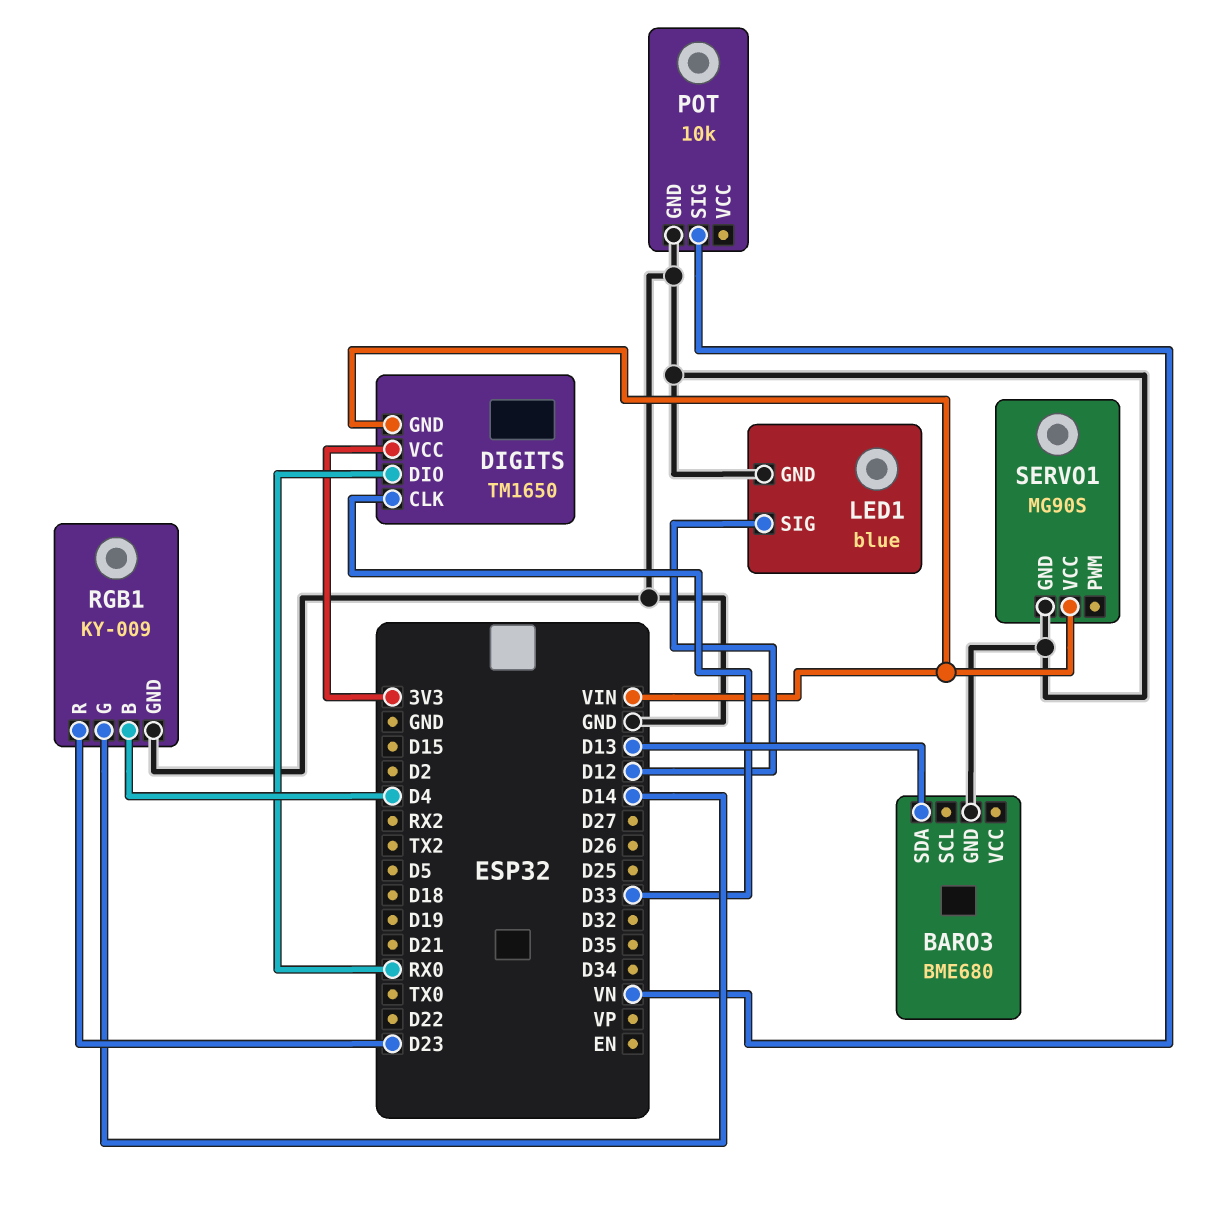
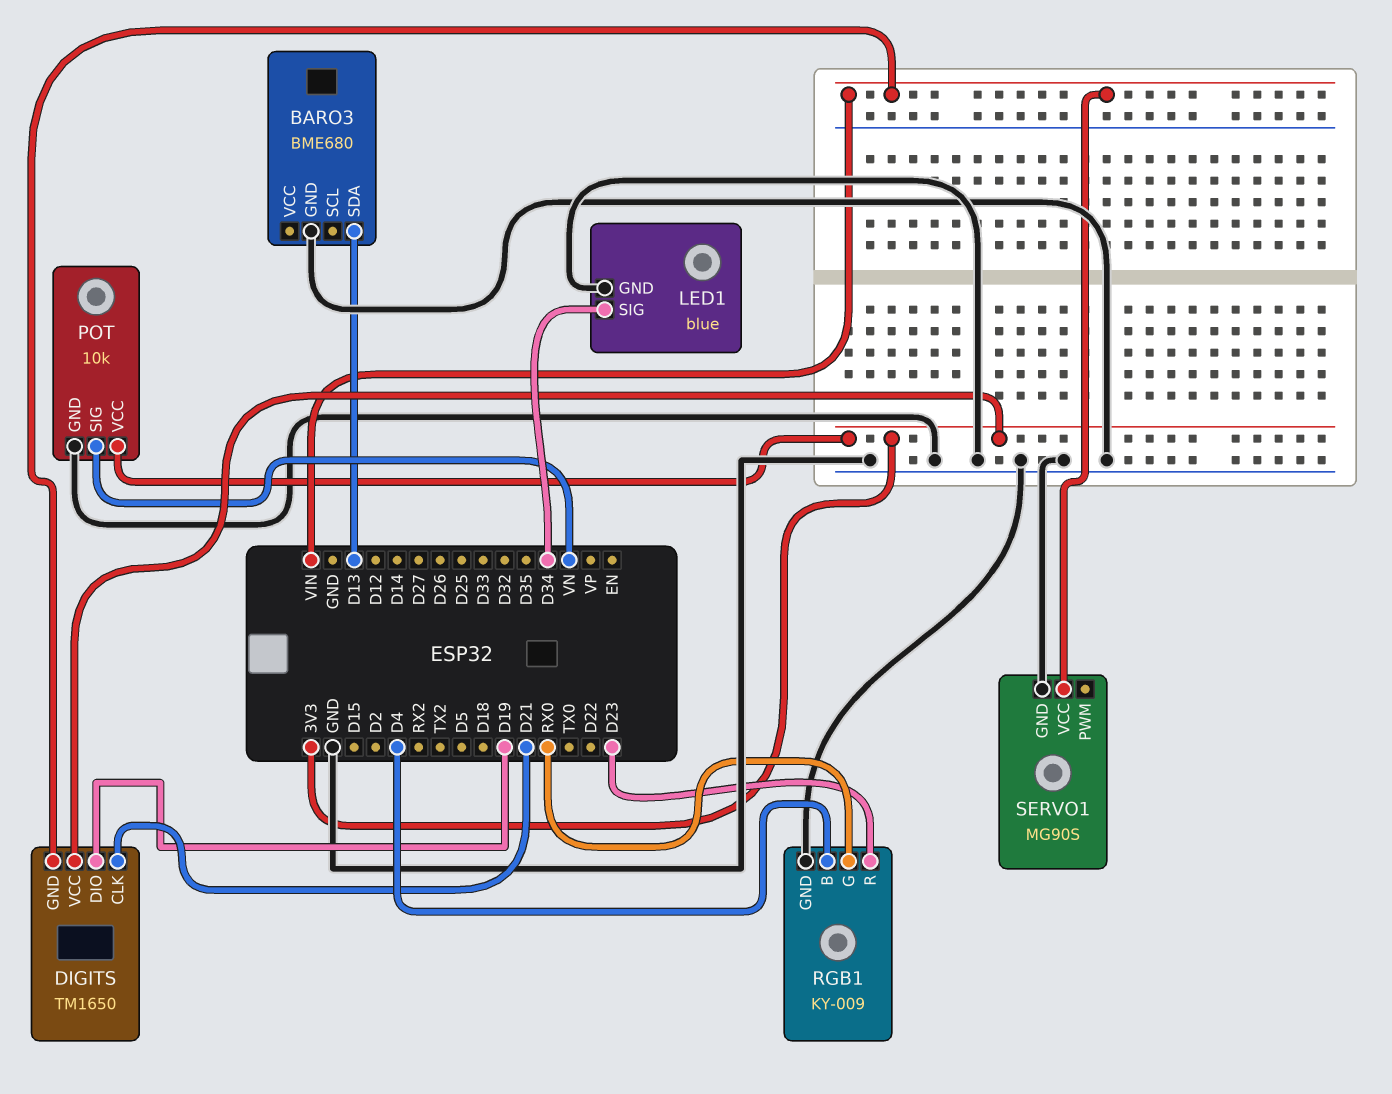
DIGITS pin CLK: D33 -> D21
DIGITS pin DIO: RX0 -> D19
LED1 pin SIG: D12 -> D34
POT pin VCC: none -> 3V3
RGB1 pin G: D14 -> RX0

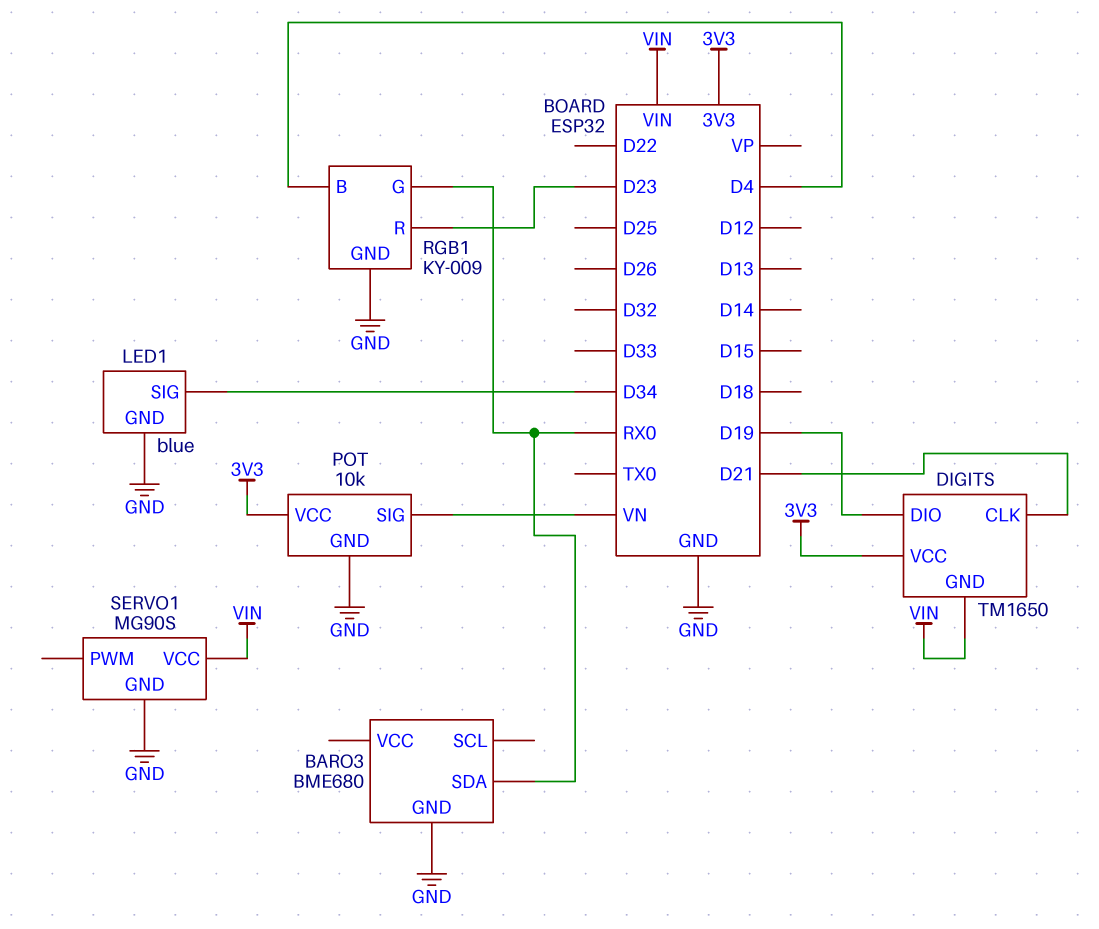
BARO3 pin SDA: D13 -> RX0

